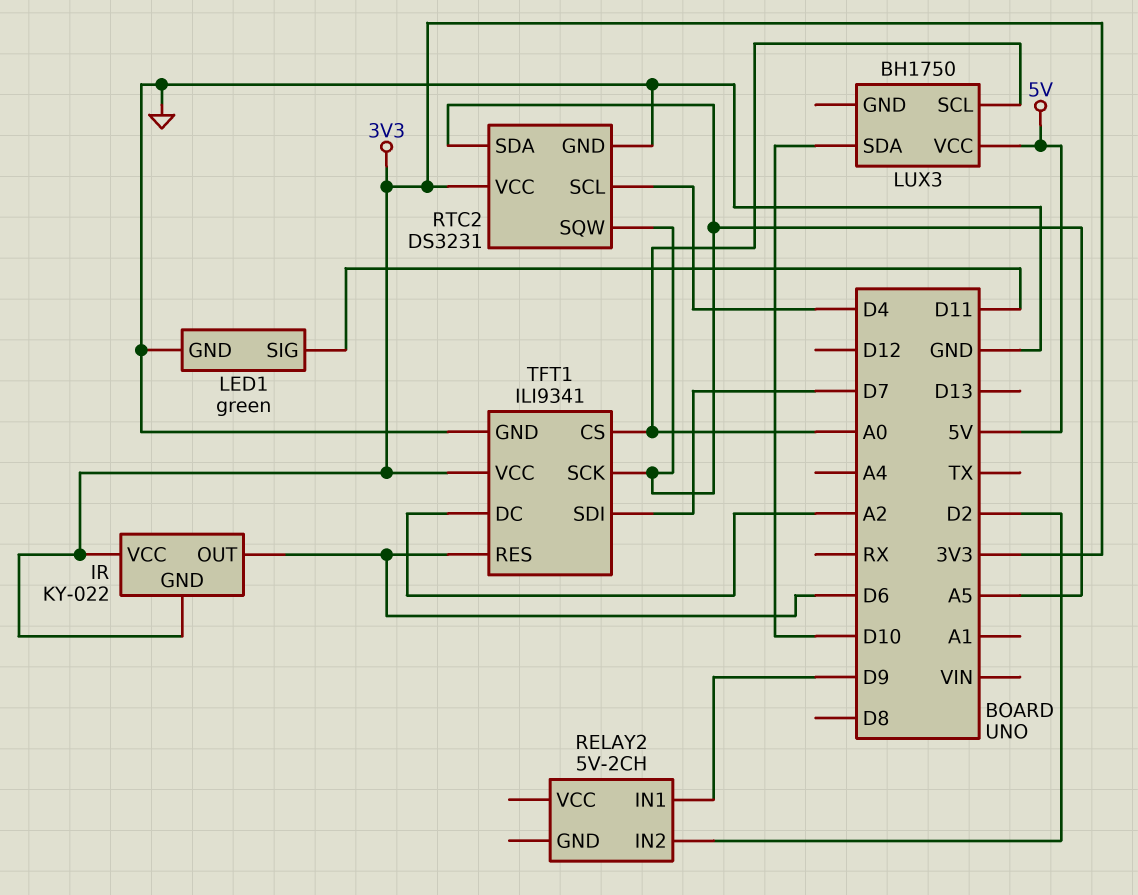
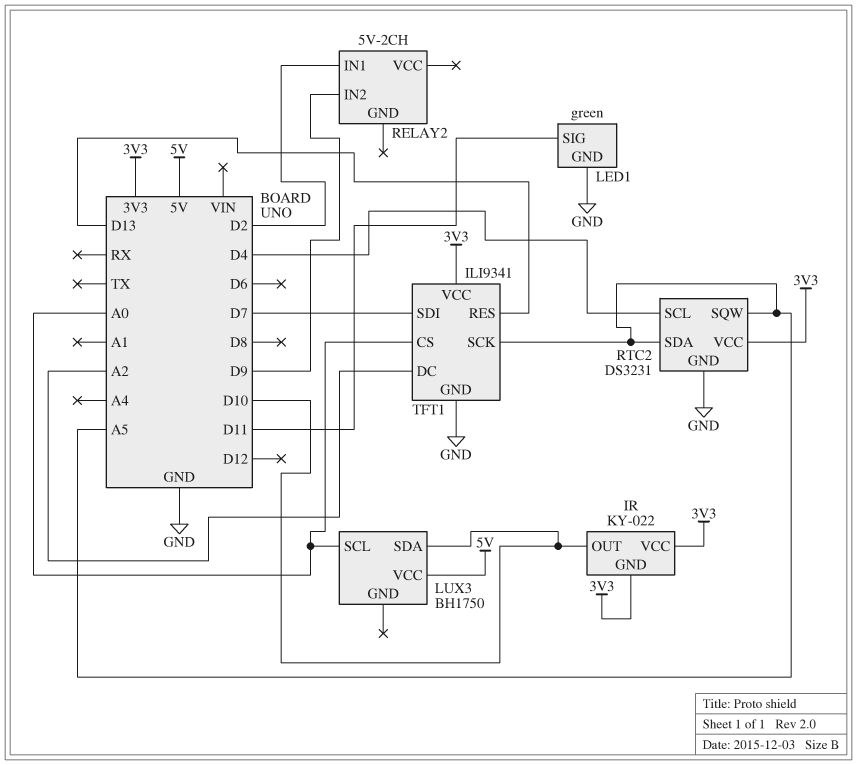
IR pin OUT: D6 -> D10
RELAY2 pin IN1: D9 -> D2
RELAY2 pin IN2: D2 -> D9
TFT1 pin RES: D6 -> D13

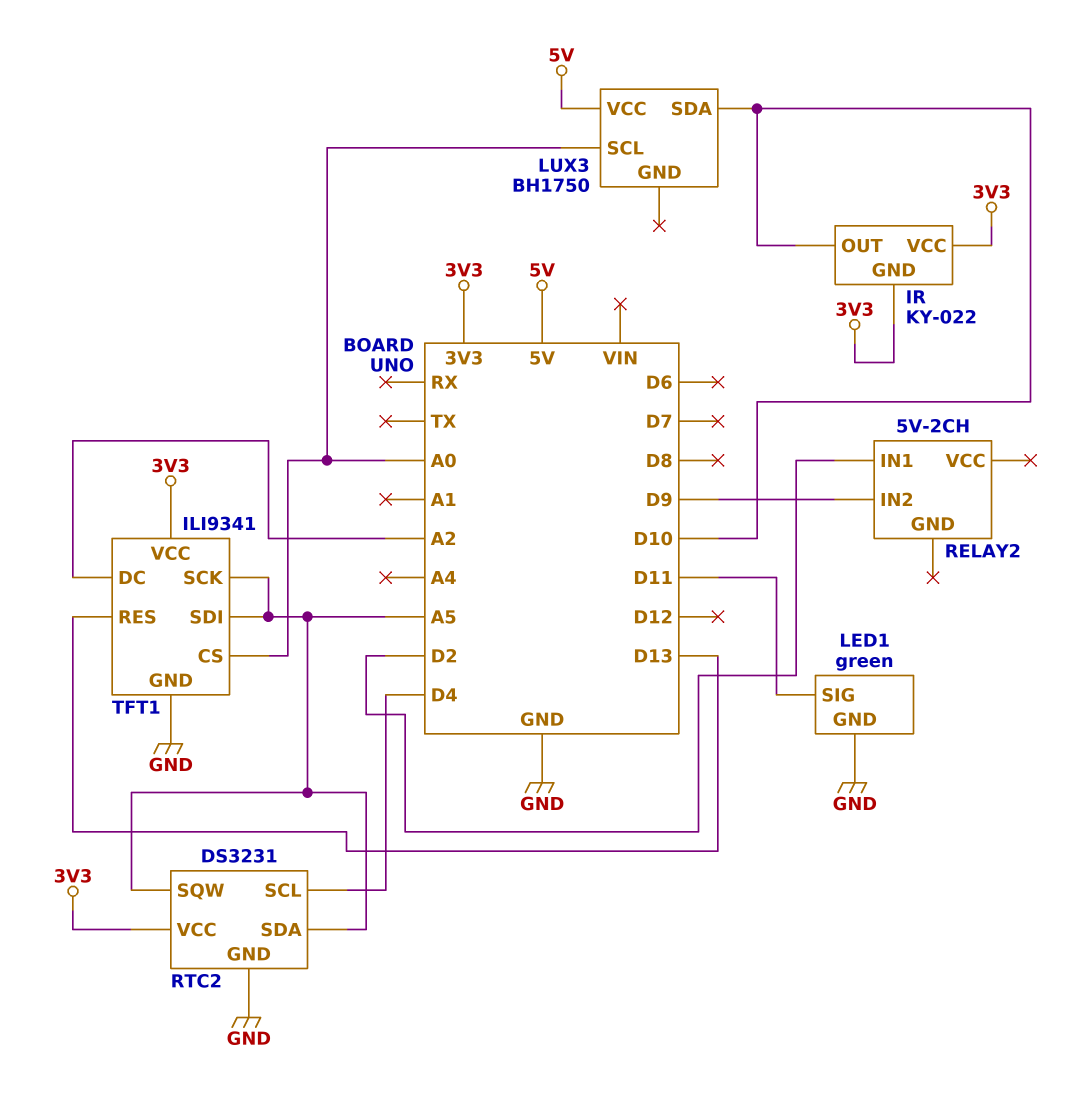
TFT1 pin SDI: D7 -> A5

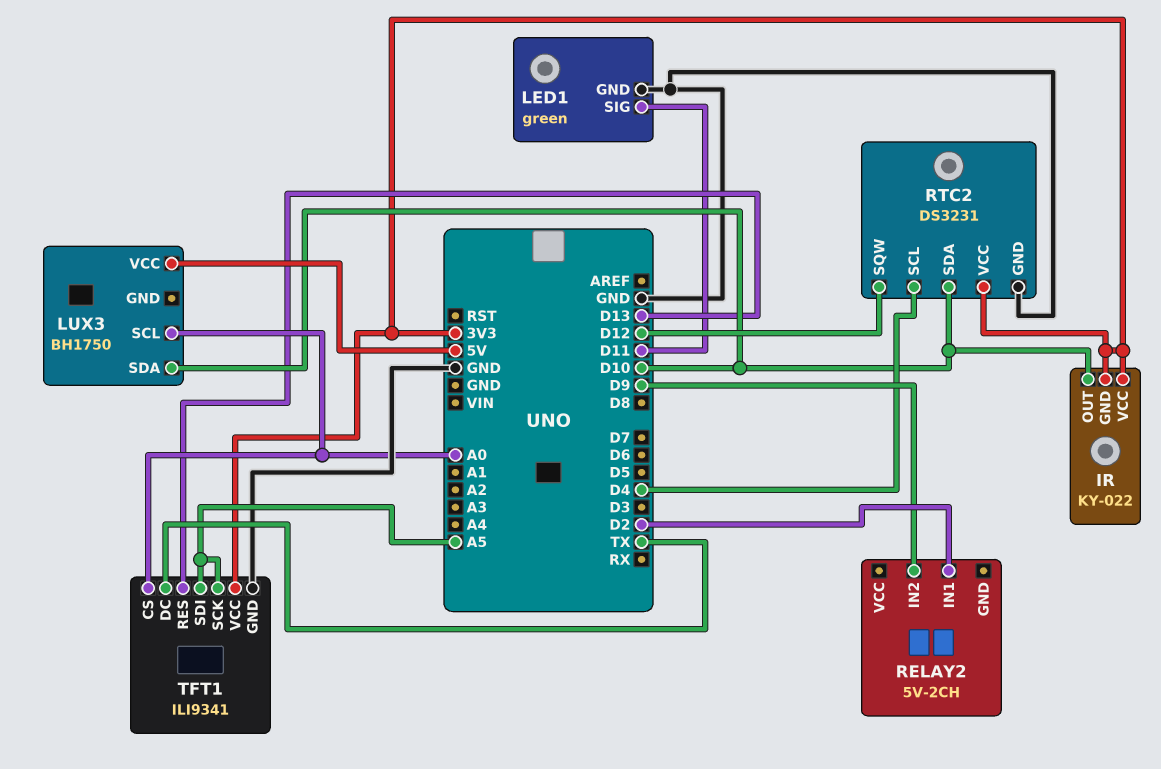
RTC2 pin SDA: A5 -> D10
RTC2 pin SQW: A5 -> D12
TFT1 pin DC: A2 -> TX

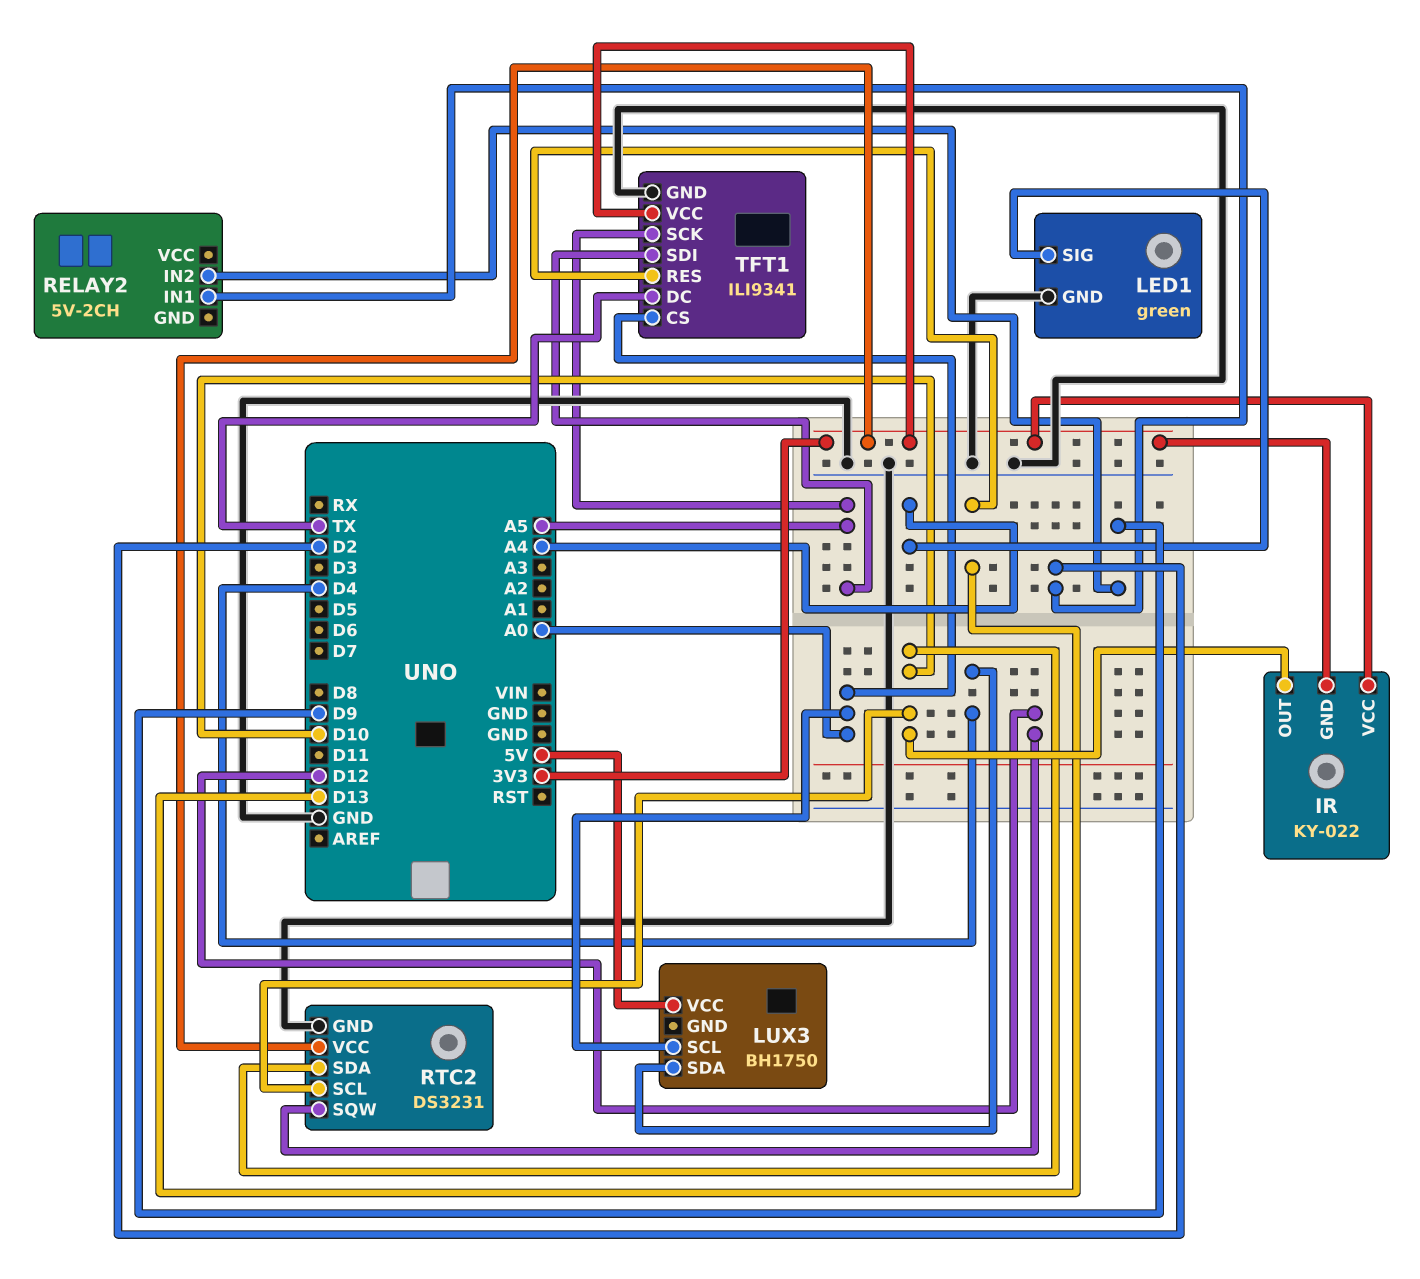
LED1 pin SIG: D11 -> A4
LUX3 pin SDA: D10 -> D4
RTC2 pin SCL: D4 -> D10

